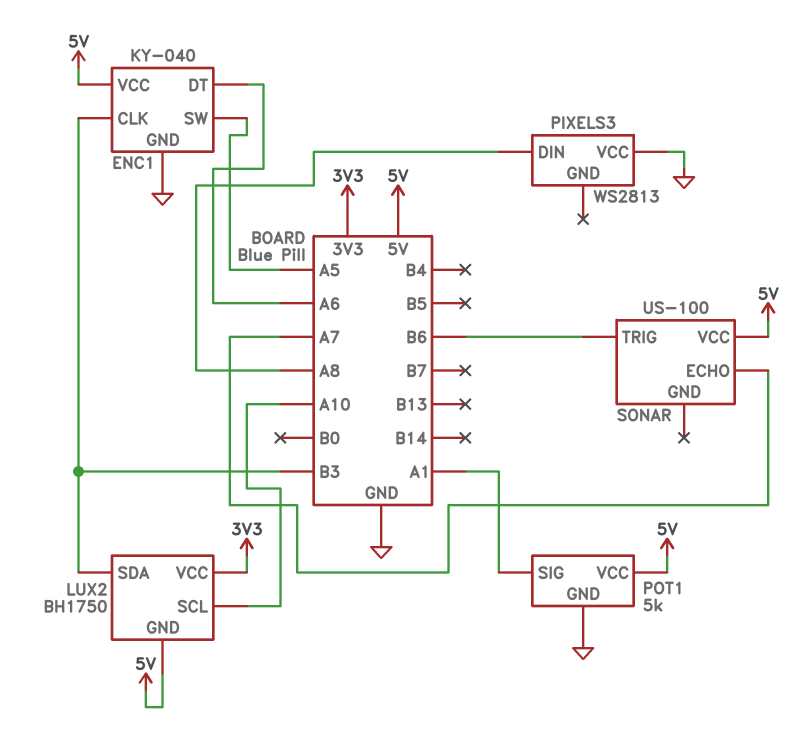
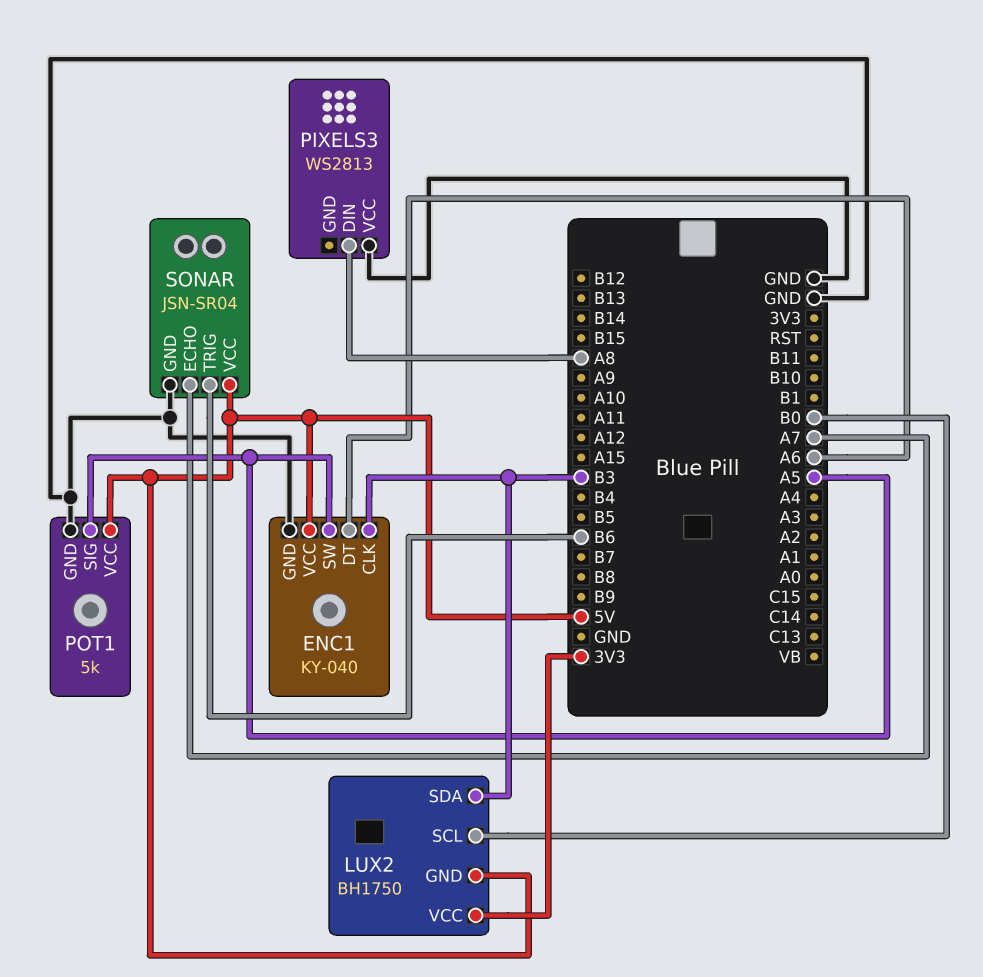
LUX2 pin SCL: A10 -> B0
POT1 pin SIG: A1 -> A5
SONAR: US-100 -> JSN-SR04
SONAR pin GND: none -> GND

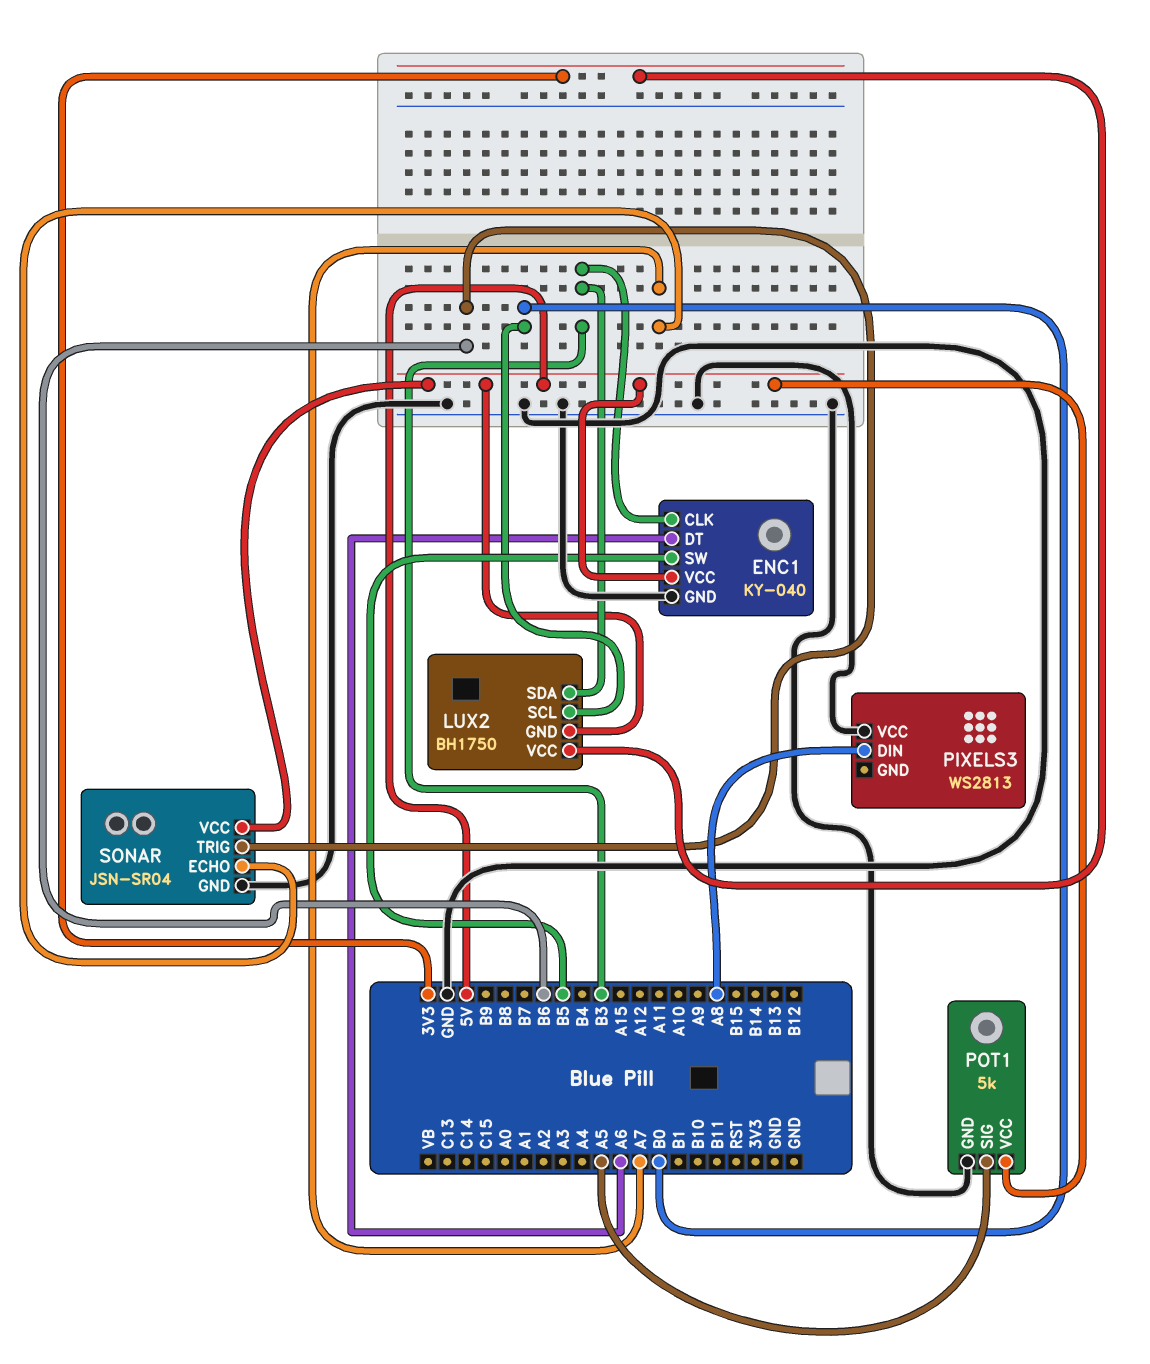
ENC1 pin SW: A5 -> B5

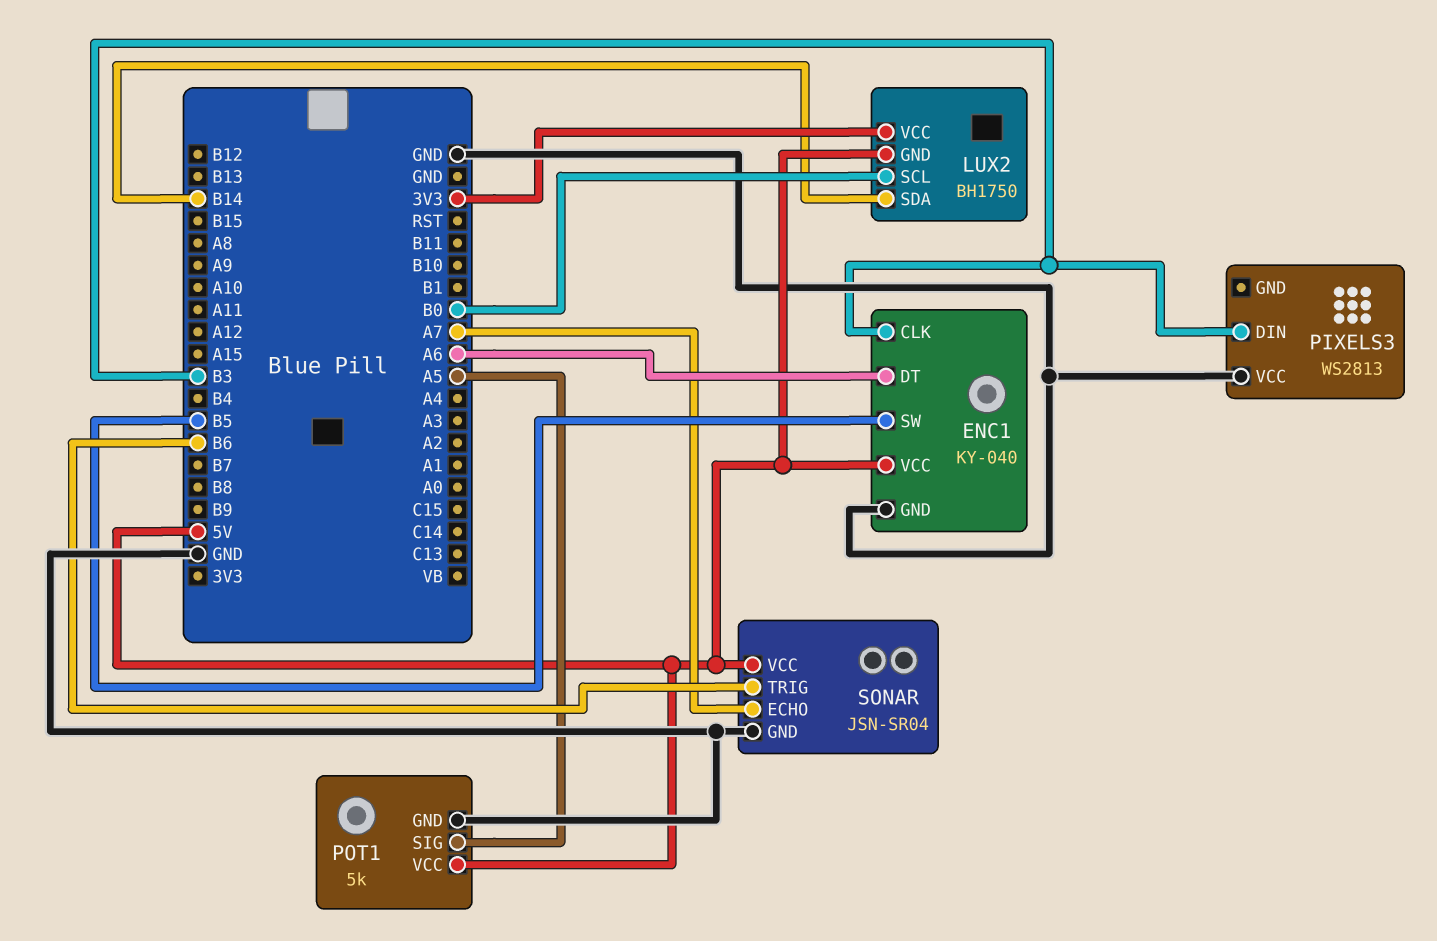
LUX2 pin SDA: B3 -> B14
PIXELS3 pin DIN: A8 -> B3

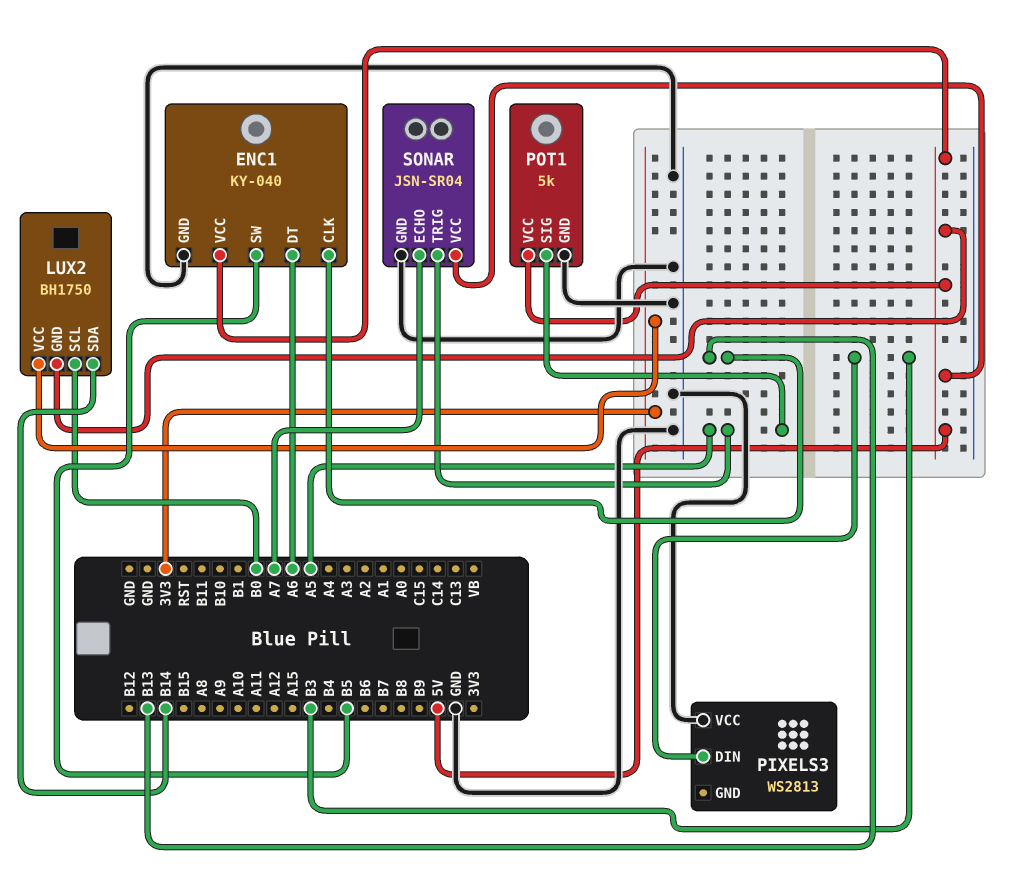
ENC1 pin CLK: B3 -> B13
SONAR pin TRIG: B6 -> A5

